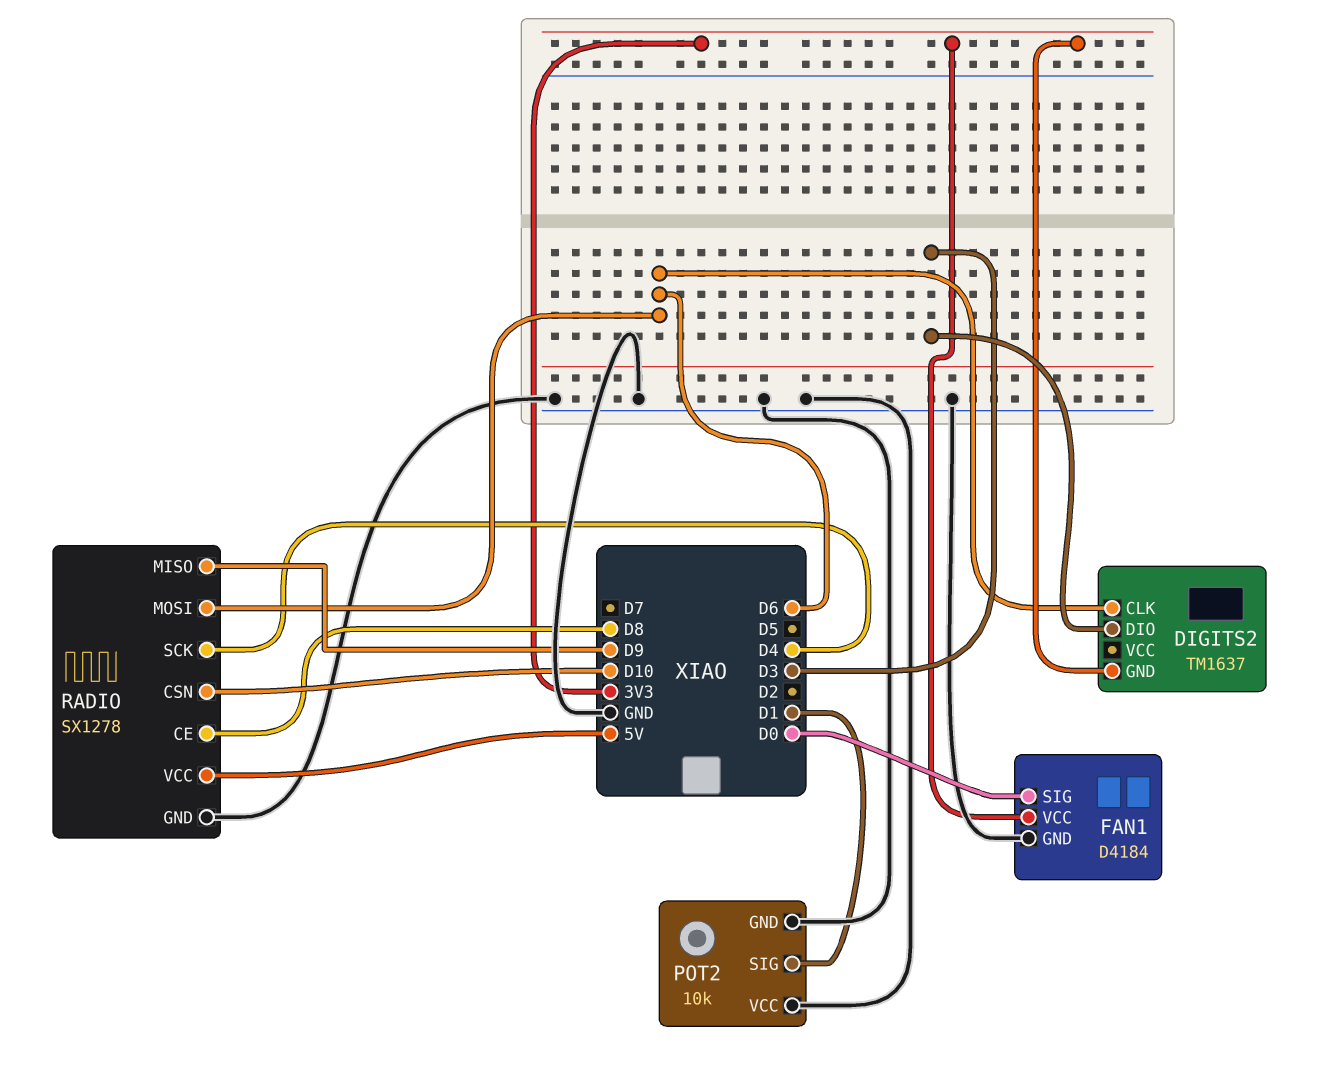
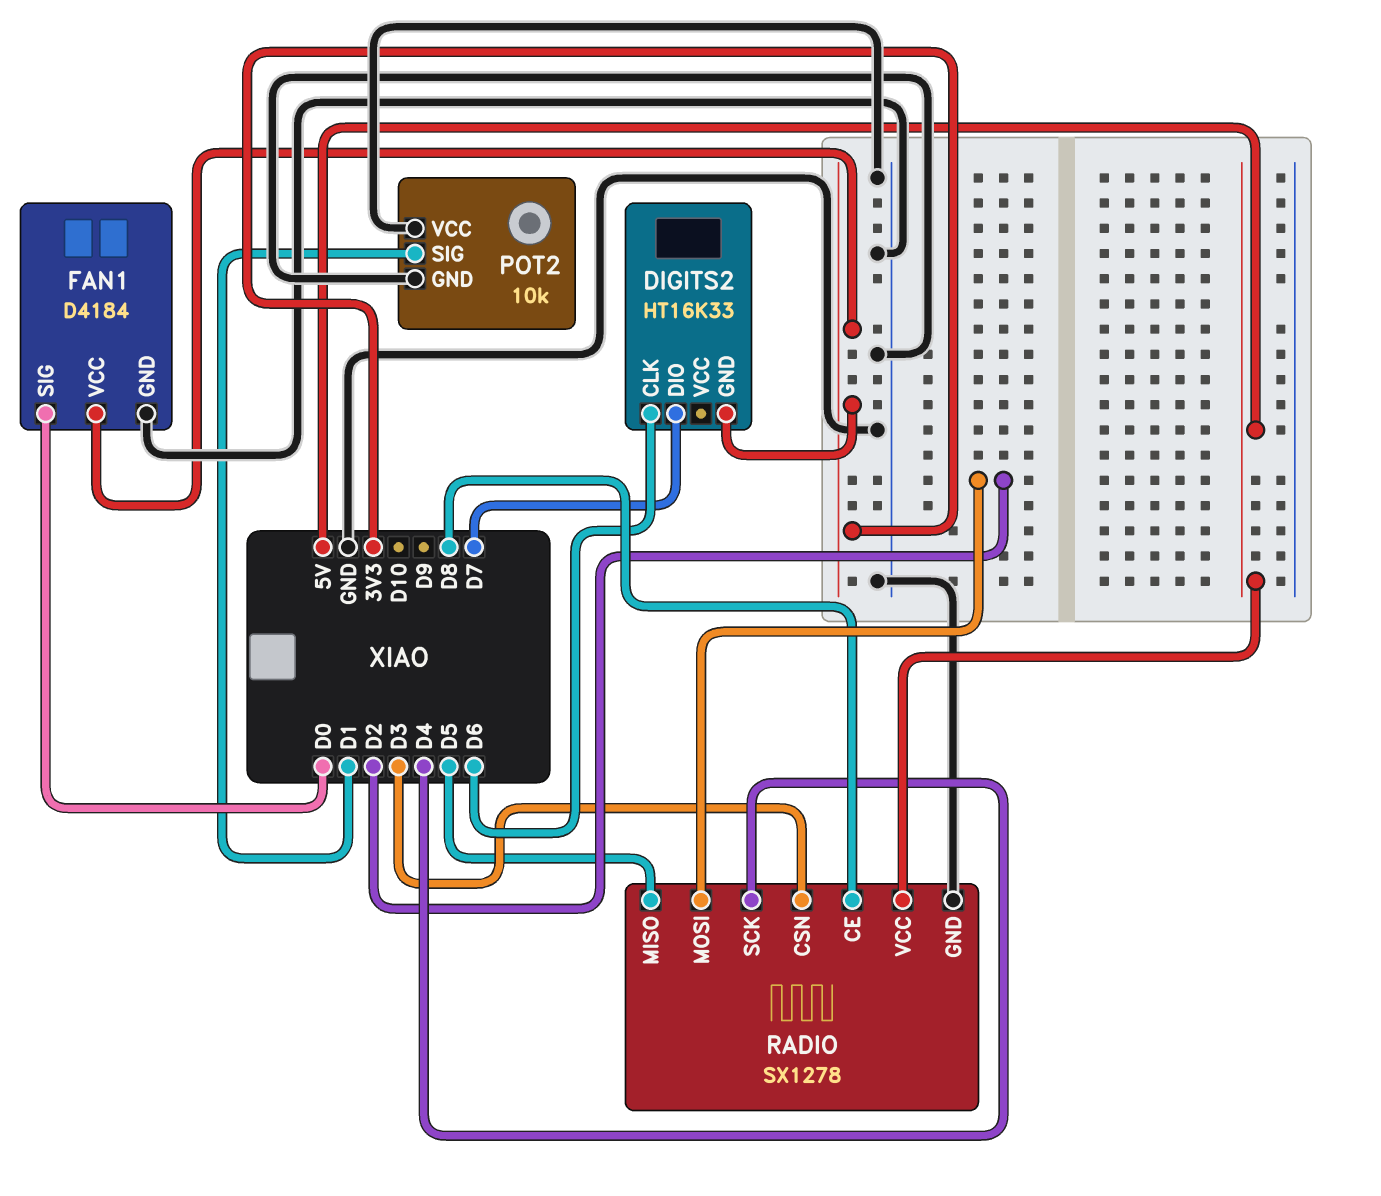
DIGITS2: TM1637 -> HT16K33
DIGITS2 pin DIO: D3 -> D7
RADIO pin CSN: D10 -> D3
RADIO pin MISO: D9 -> D5
RADIO pin MOSI: D6 -> D2

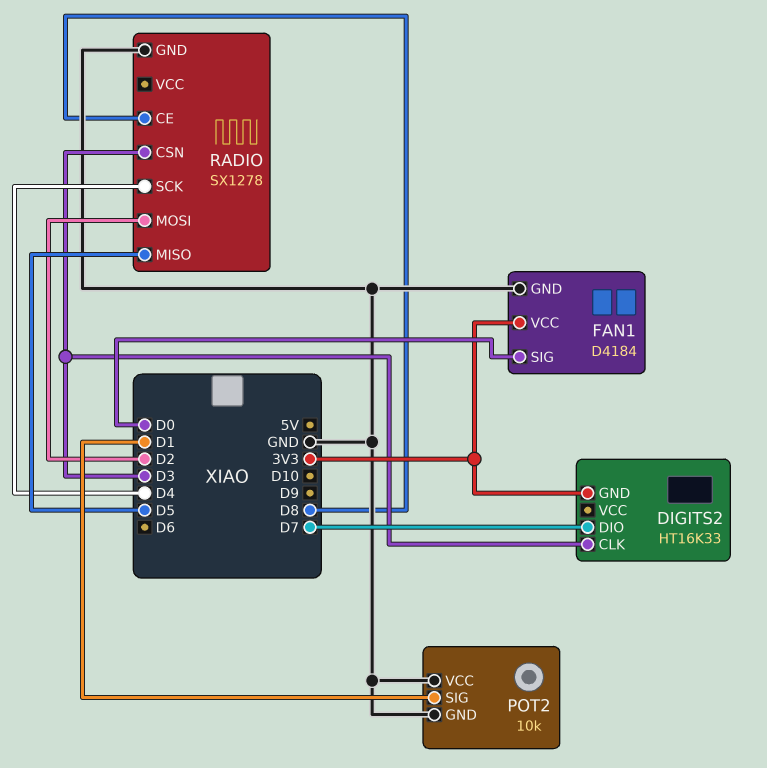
DIGITS2 pin CLK: D6 -> D3
RADIO pin VCC: 5V -> none

